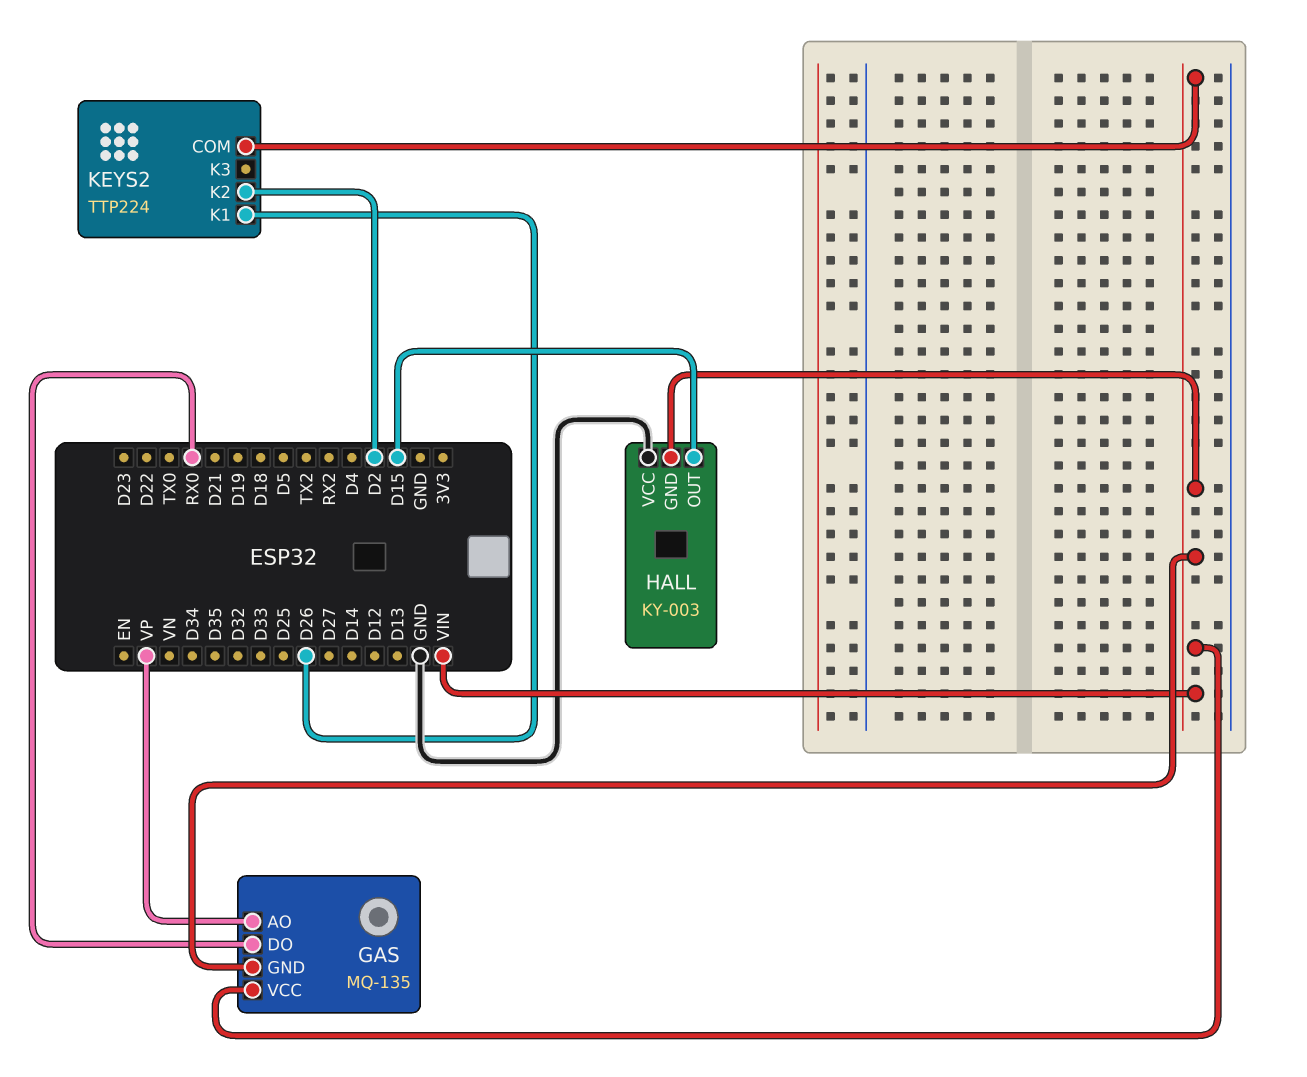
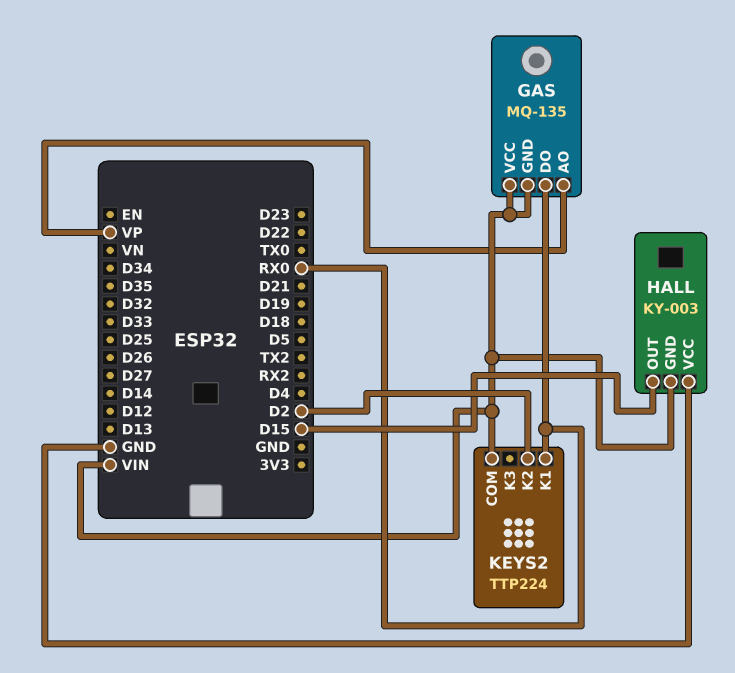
KEYS2 pin K1: D26 -> RX0

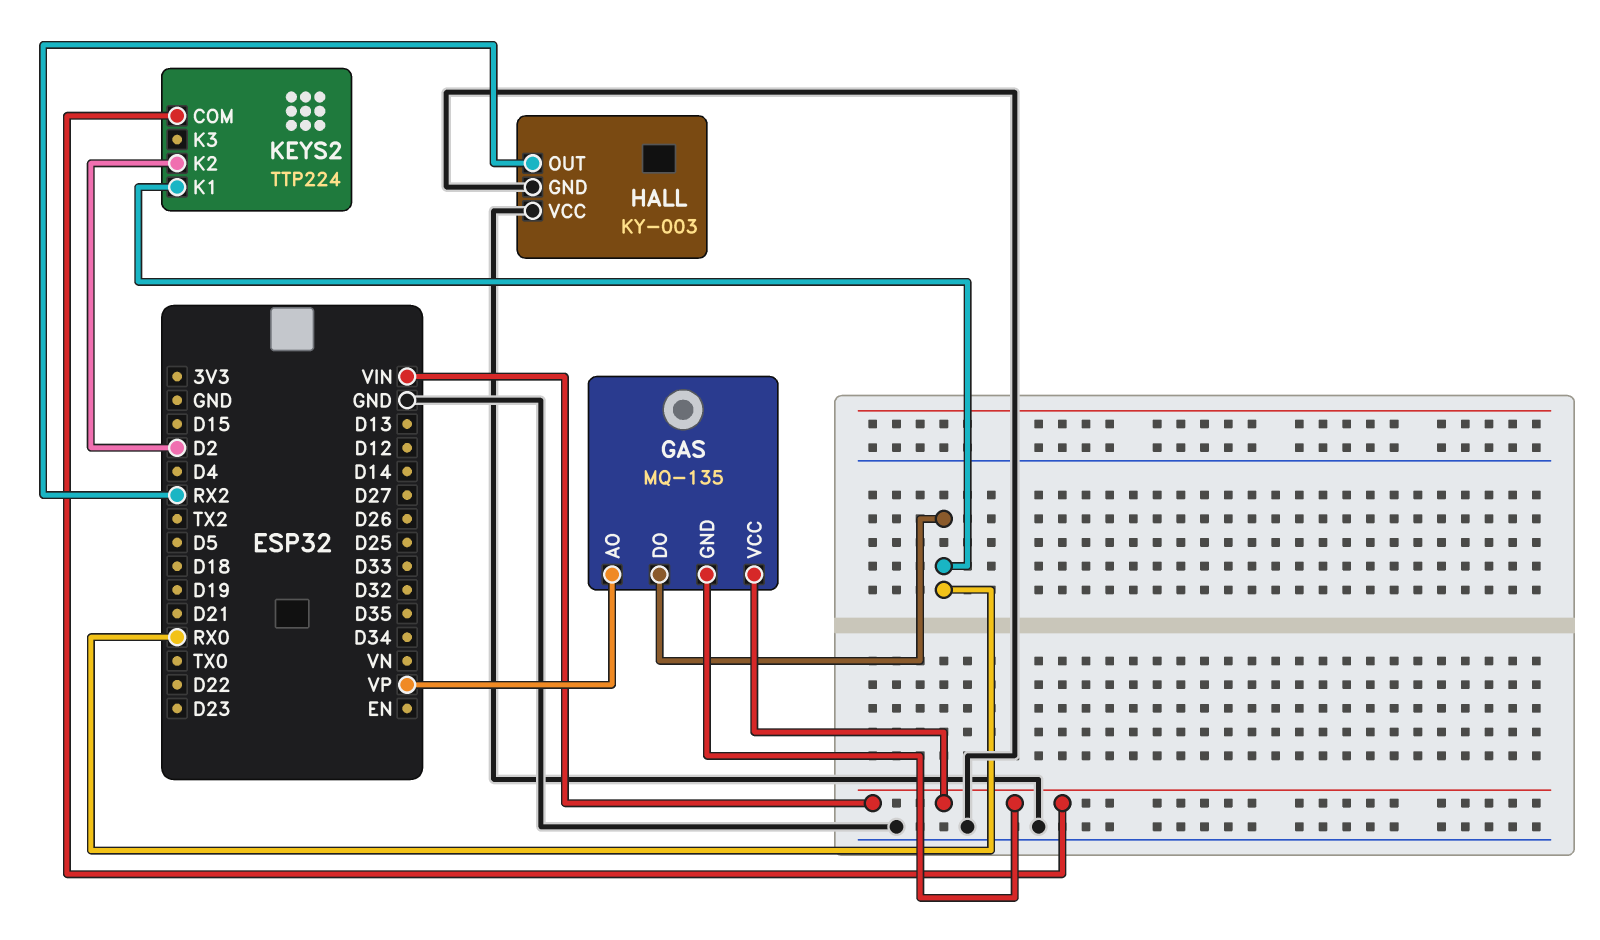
HALL pin GND: VIN -> GND
HALL pin OUT: D15 -> RX2

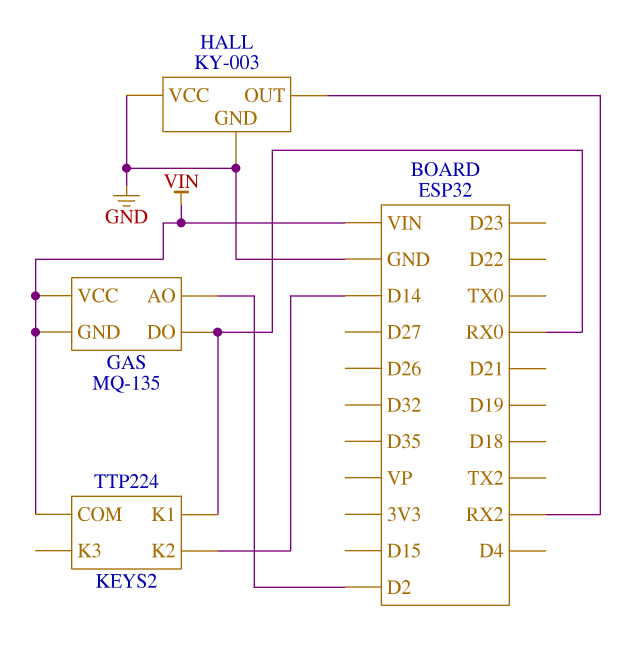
GAS pin AO: VP -> D2
KEYS2 pin K2: D2 -> D14

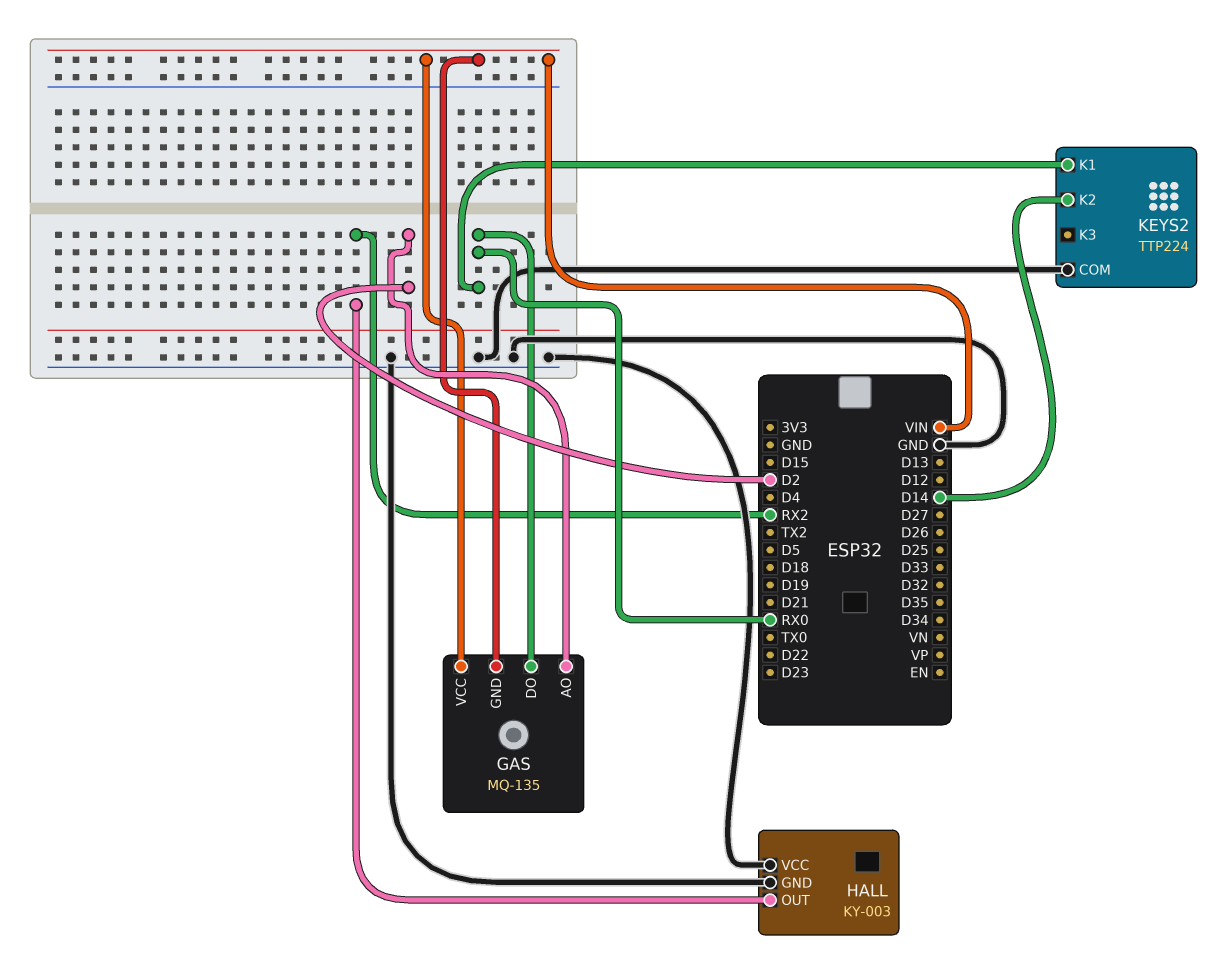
KEYS2 pin COM: VIN -> GND

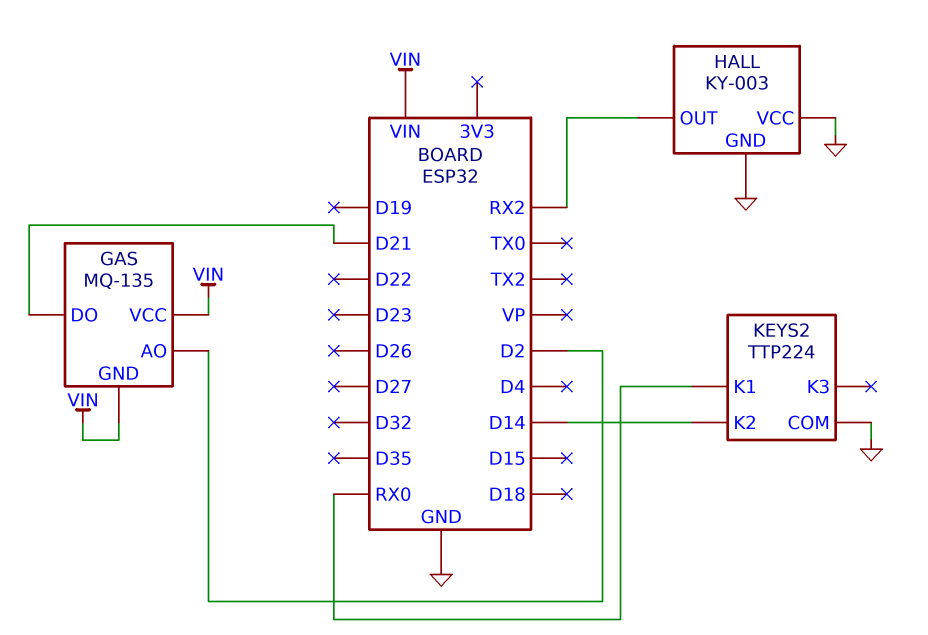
GAS pin DO: RX0 -> D21

